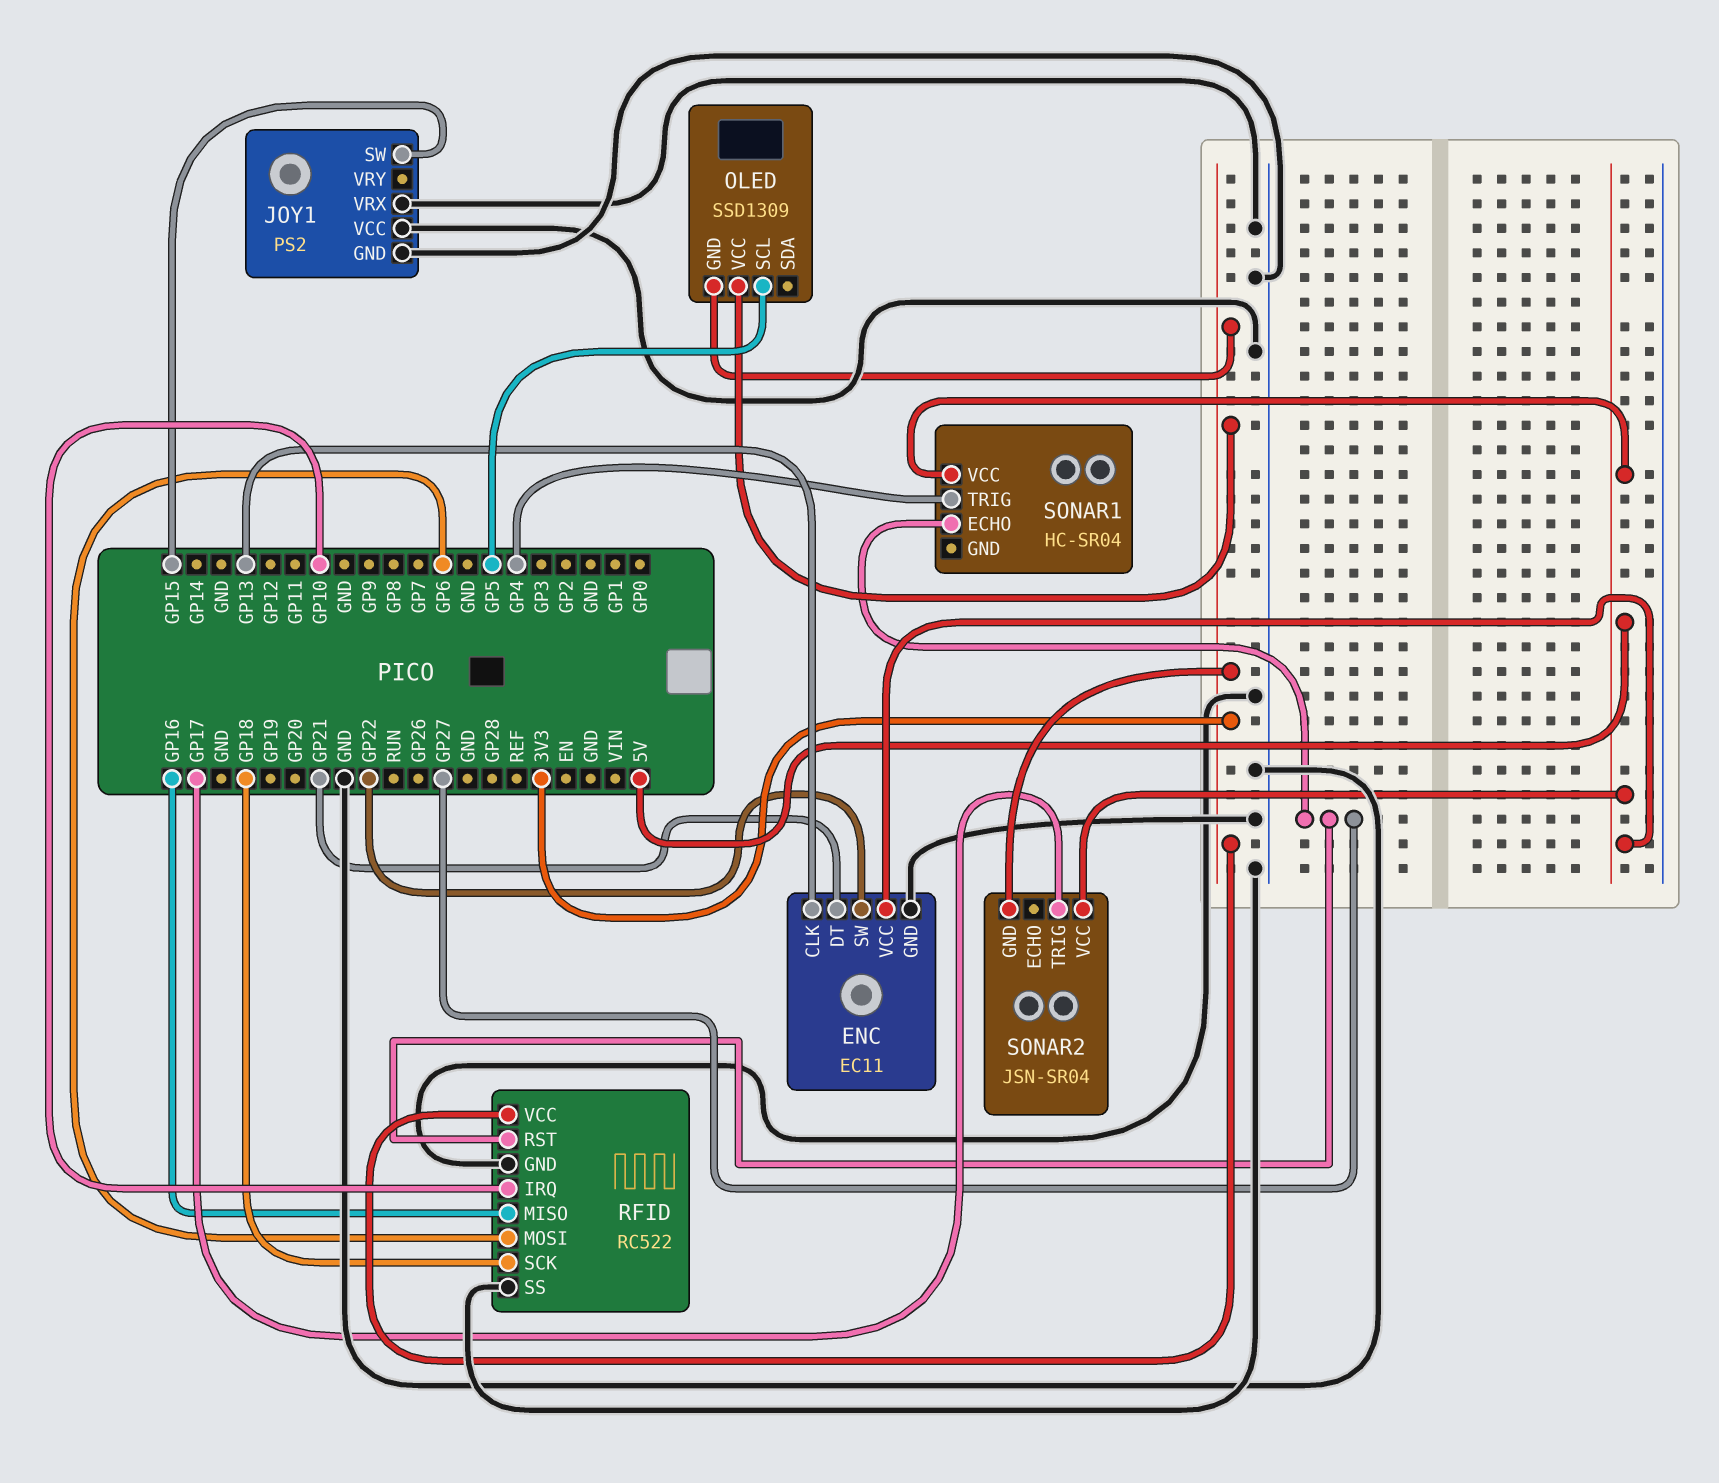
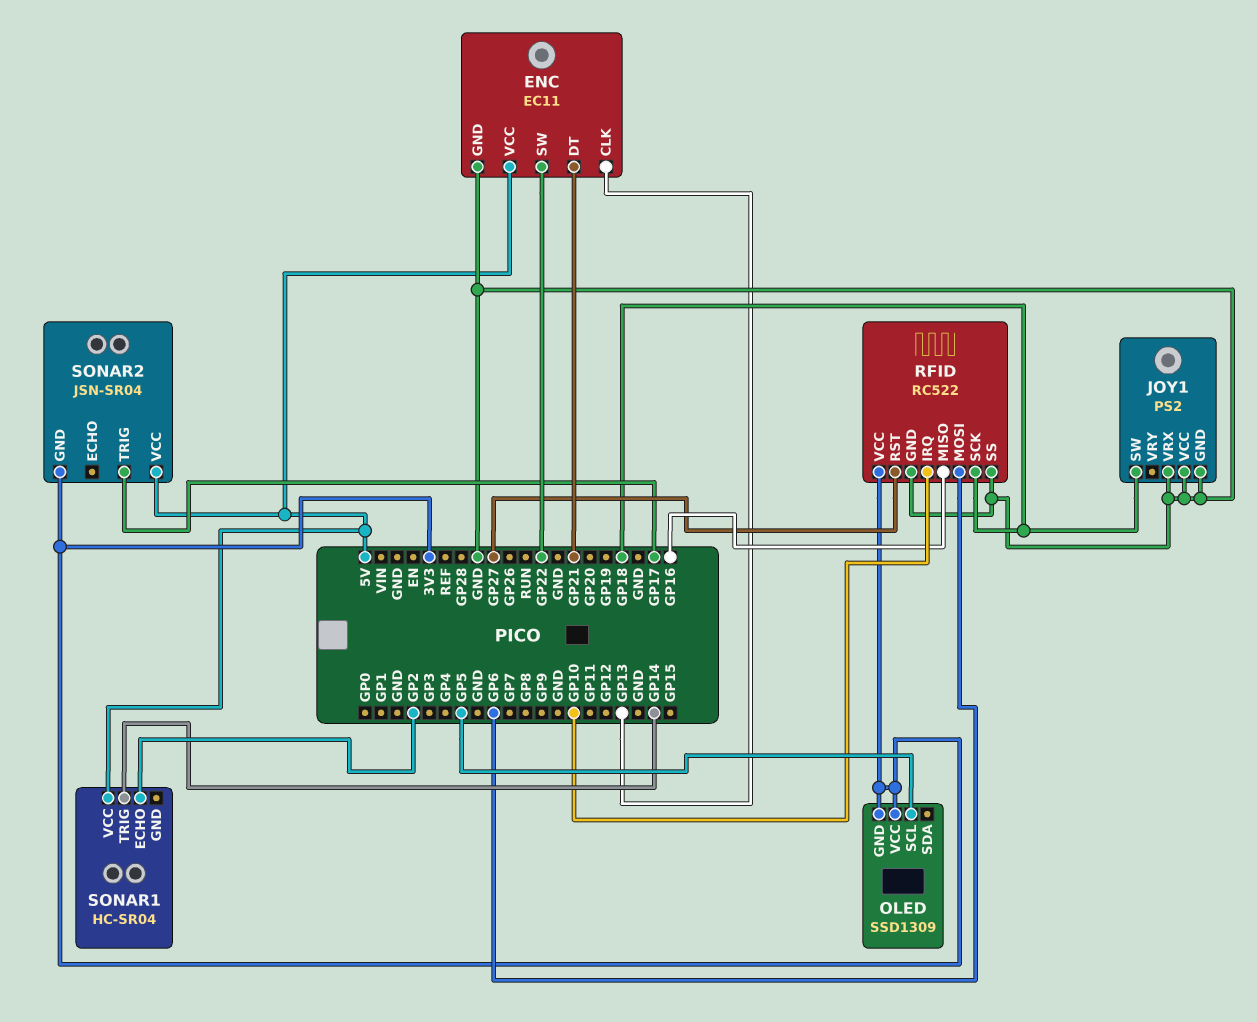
JOY1 pin SW: GP15 -> GP18
SONAR1 pin ECHO: GP27 -> GP2
SONAR1 pin TRIG: GP4 -> GP14

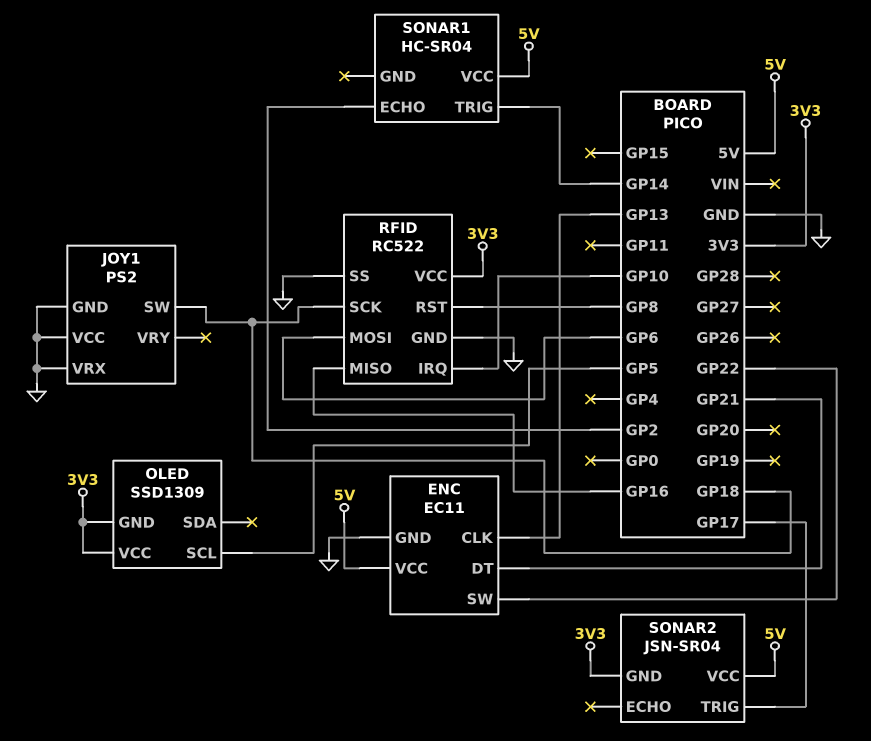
RFID pin RST: GP27 -> GP8

